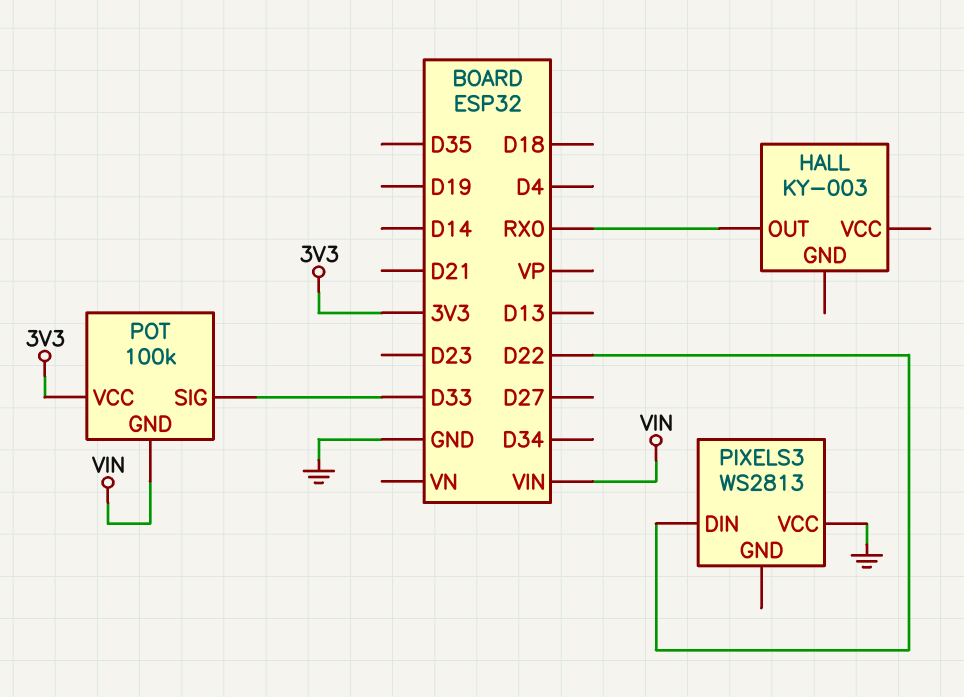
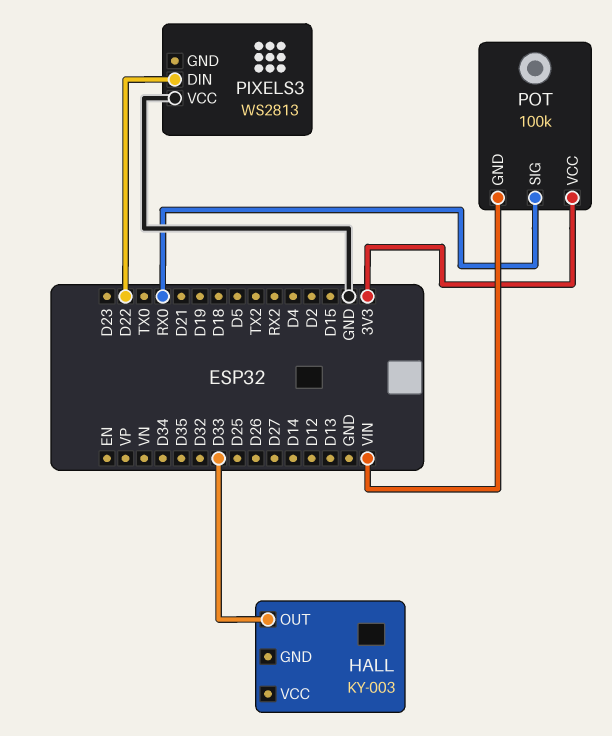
HALL pin OUT: RX0 -> D33
POT pin SIG: D33 -> RX0

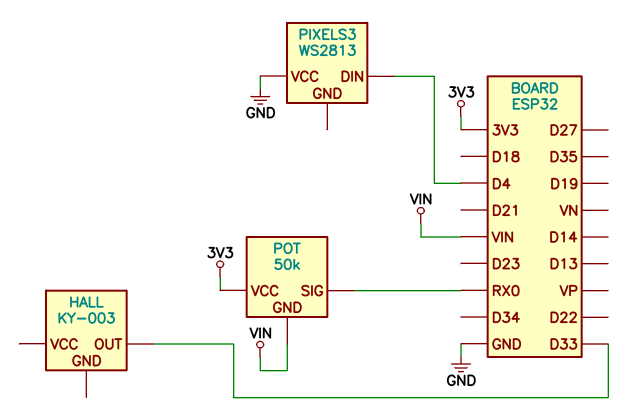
PIXELS3 pin DIN: D22 -> D4
POT: 100k -> 50k

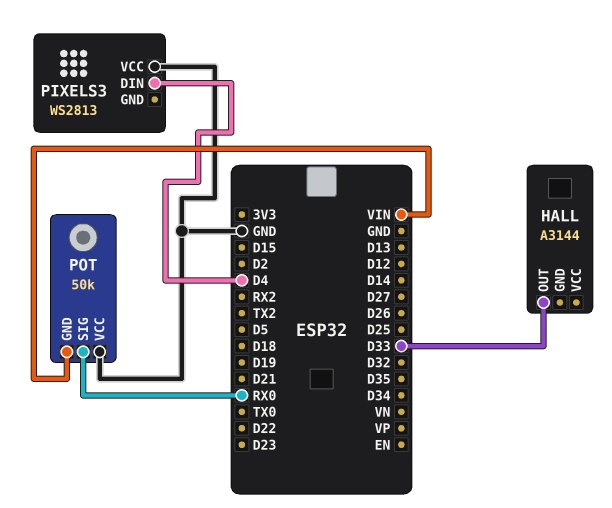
HALL: KY-003 -> A3144
POT pin VCC: 3V3 -> GND

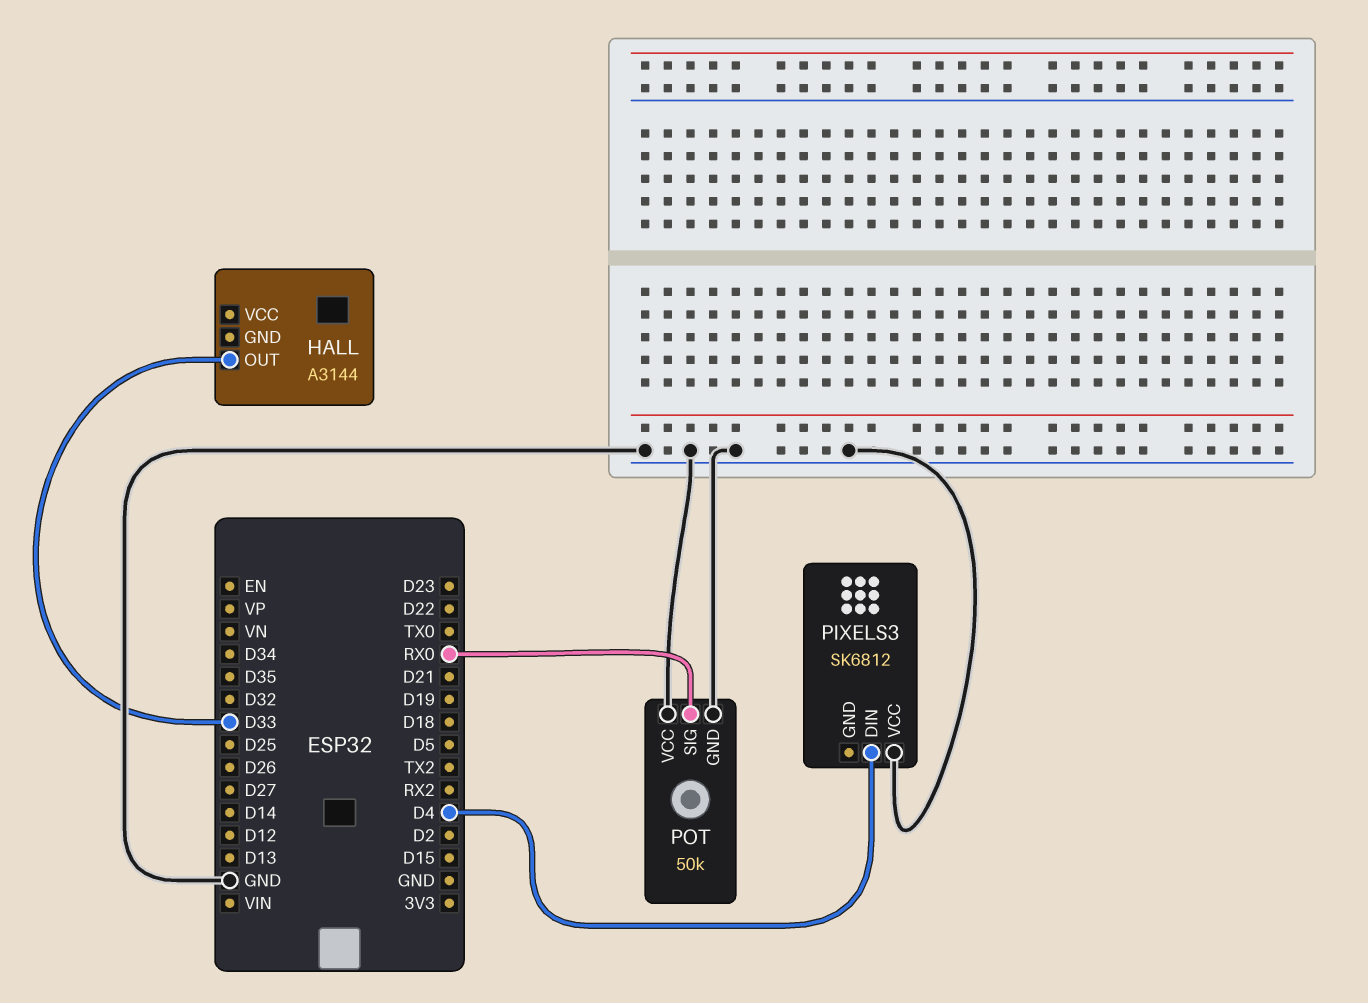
PIXELS3: WS2813 -> SK6812
POT pin GND: VIN -> GND

